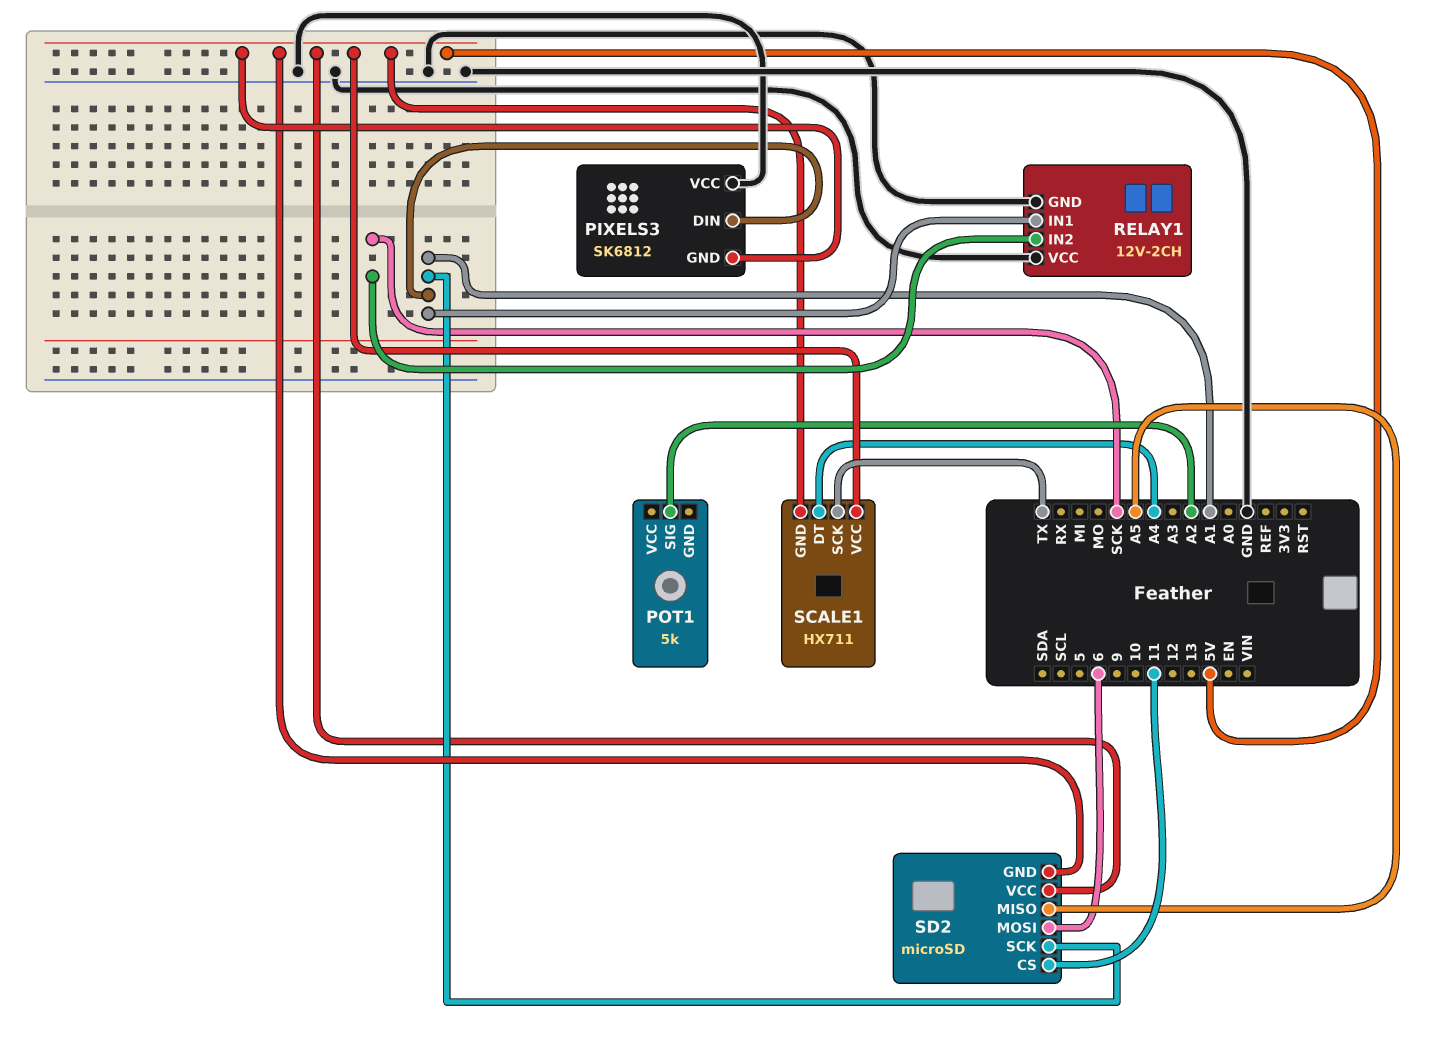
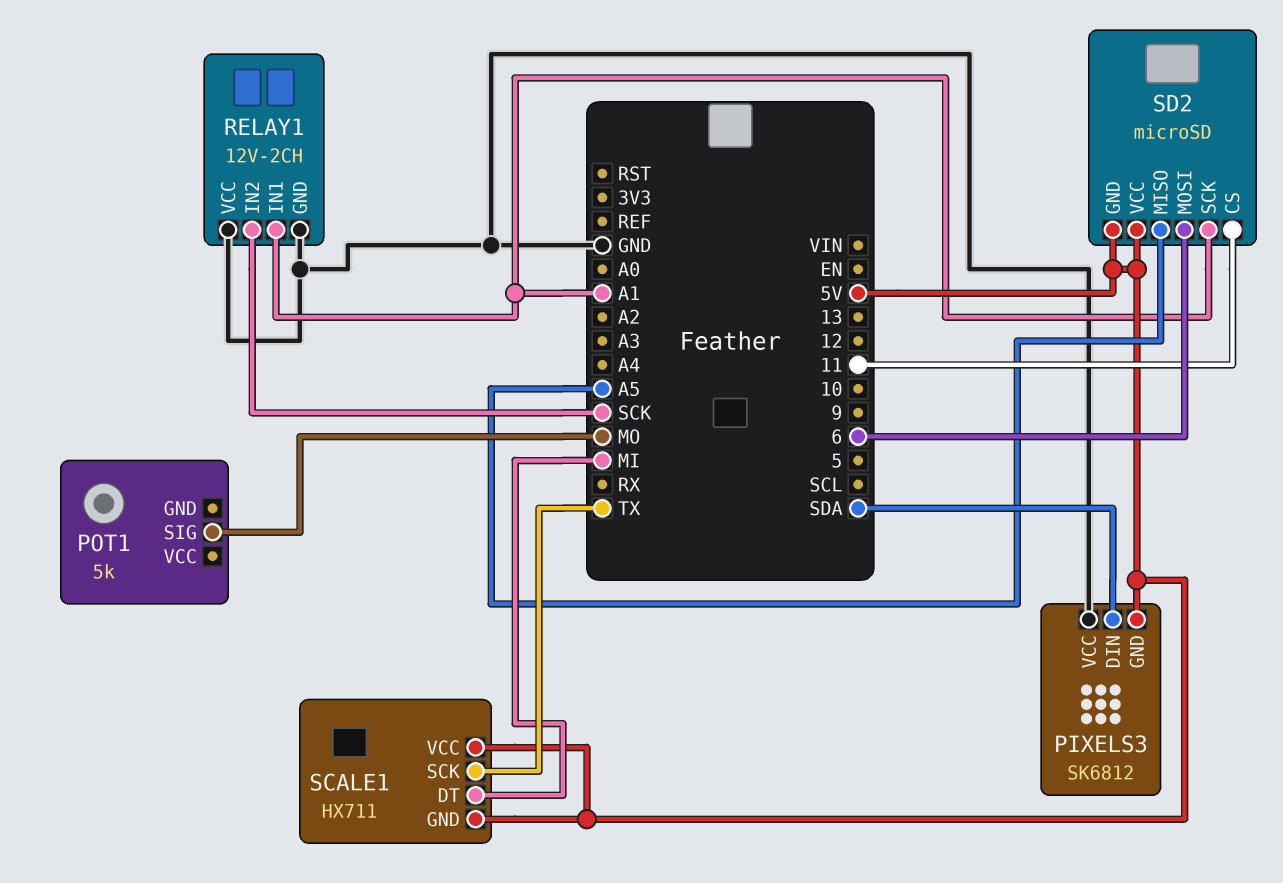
PIXELS3 pin DIN: A1 -> SDA
POT1 pin SIG: A2 -> MO
SCALE1 pin DT: A4 -> MI

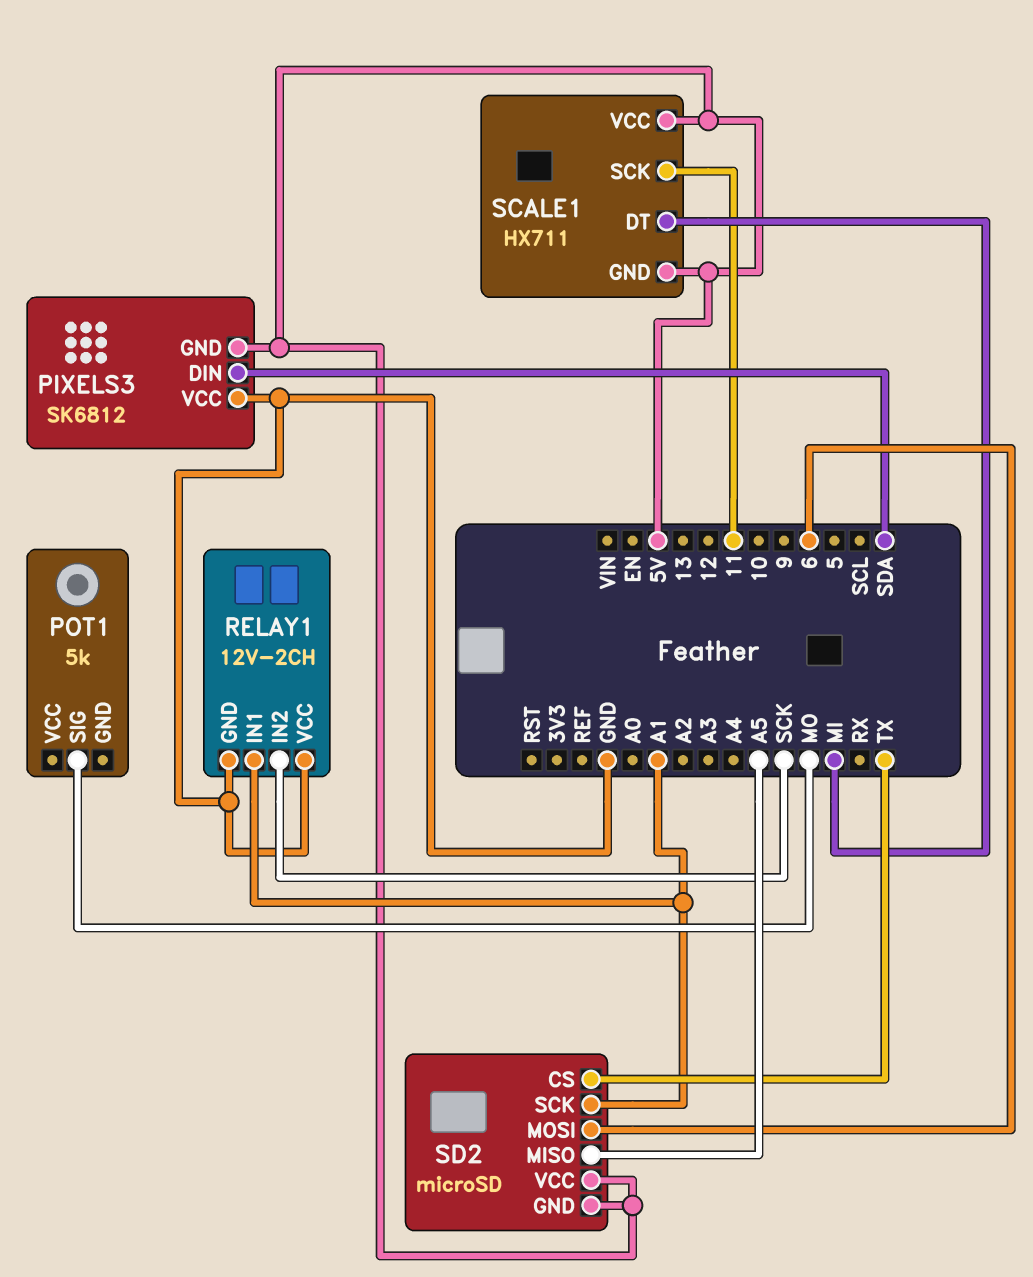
SCALE1 pin SCK: TX -> 11
SD2 pin CS: 11 -> TX

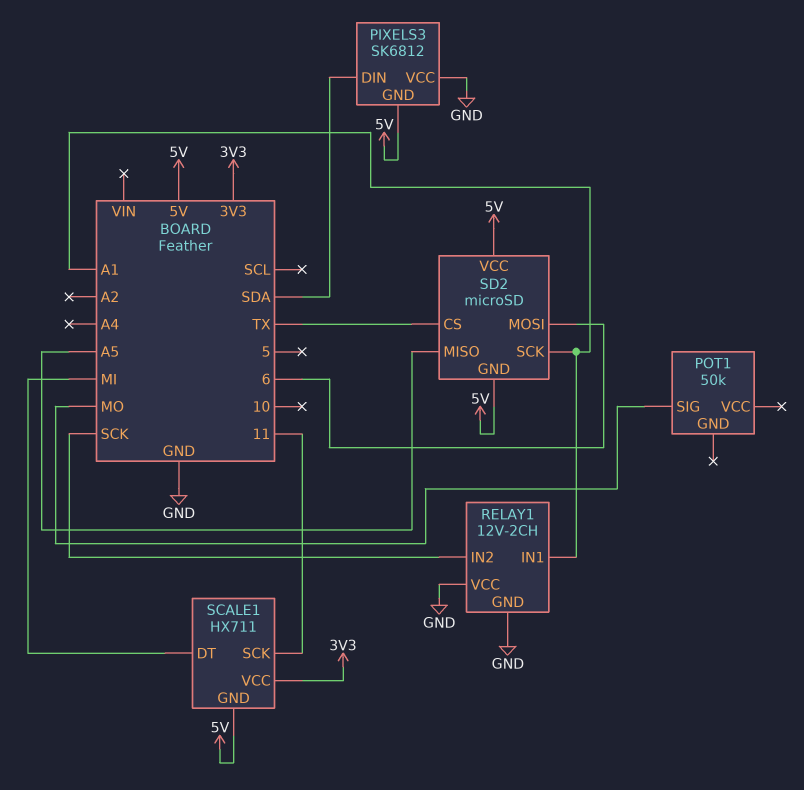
POT1: 5k -> 50k
SCALE1 pin VCC: 5V -> 3V3

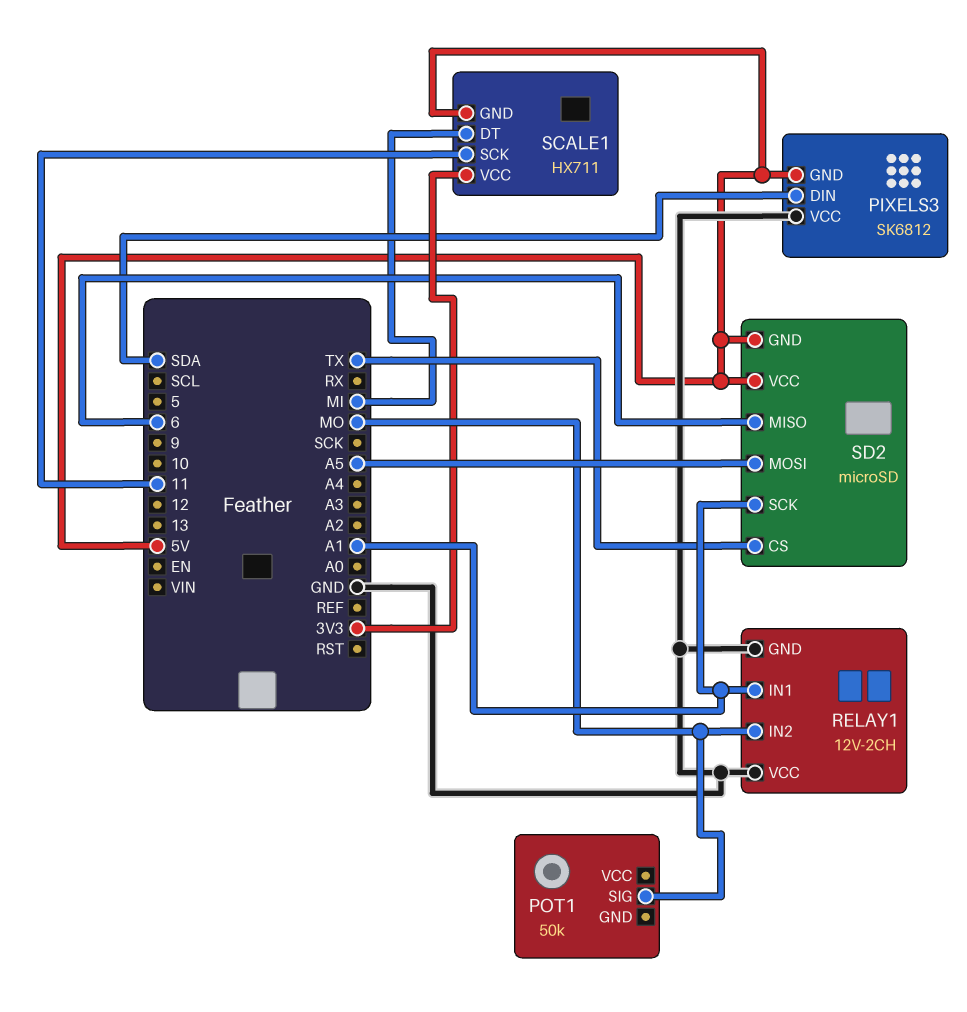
RELAY1 pin IN2: SCK -> MO
SD2 pin MISO: A5 -> 6
SD2 pin MOSI: 6 -> A5

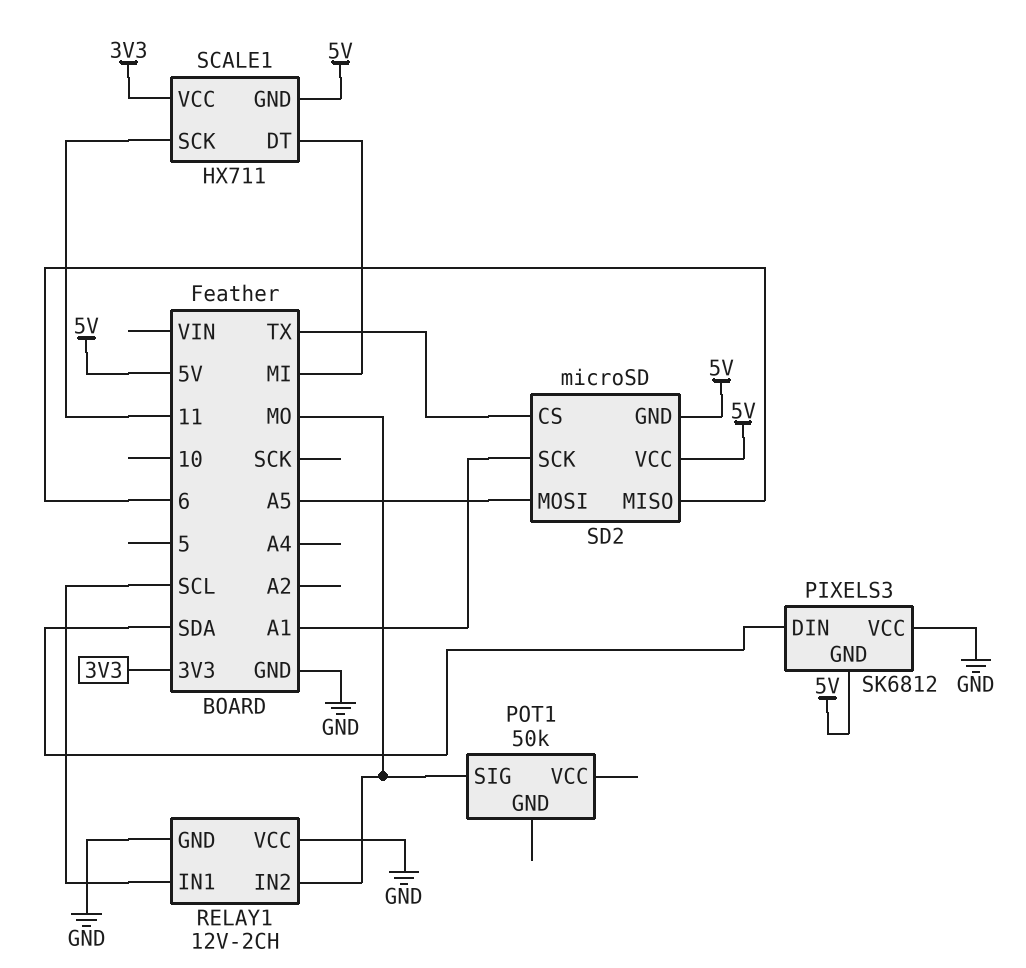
RELAY1 pin IN1: A1 -> SCL

